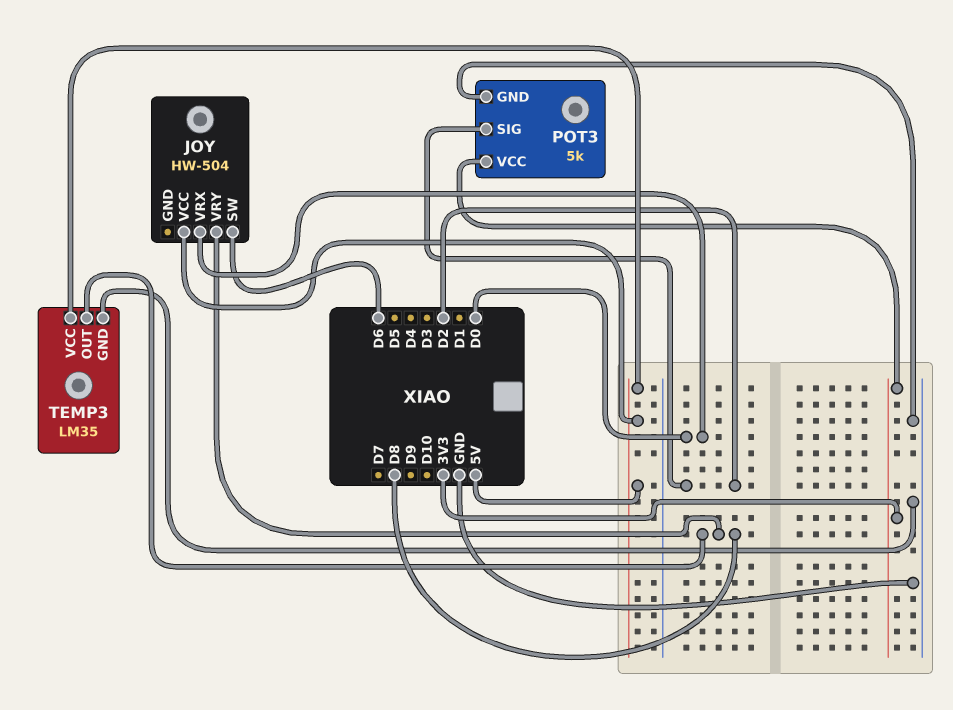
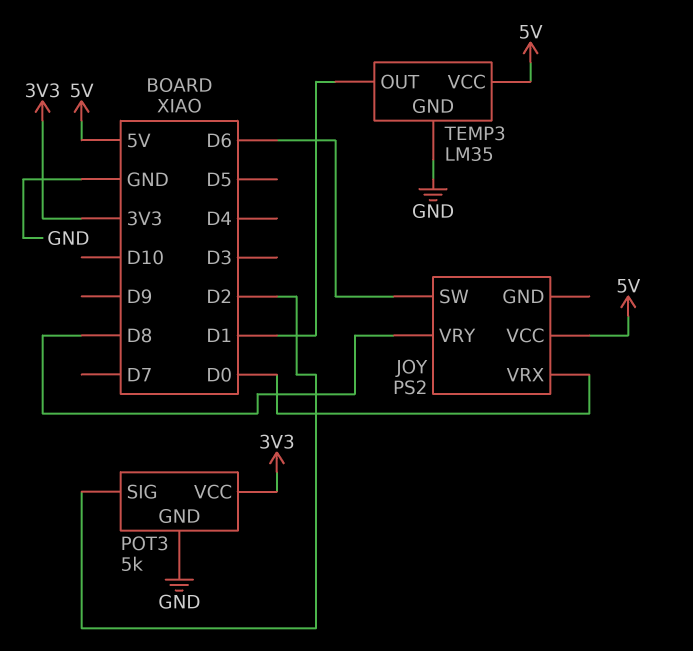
JOY: HW-504 -> PS2
TEMP3 pin OUT: D8 -> D1

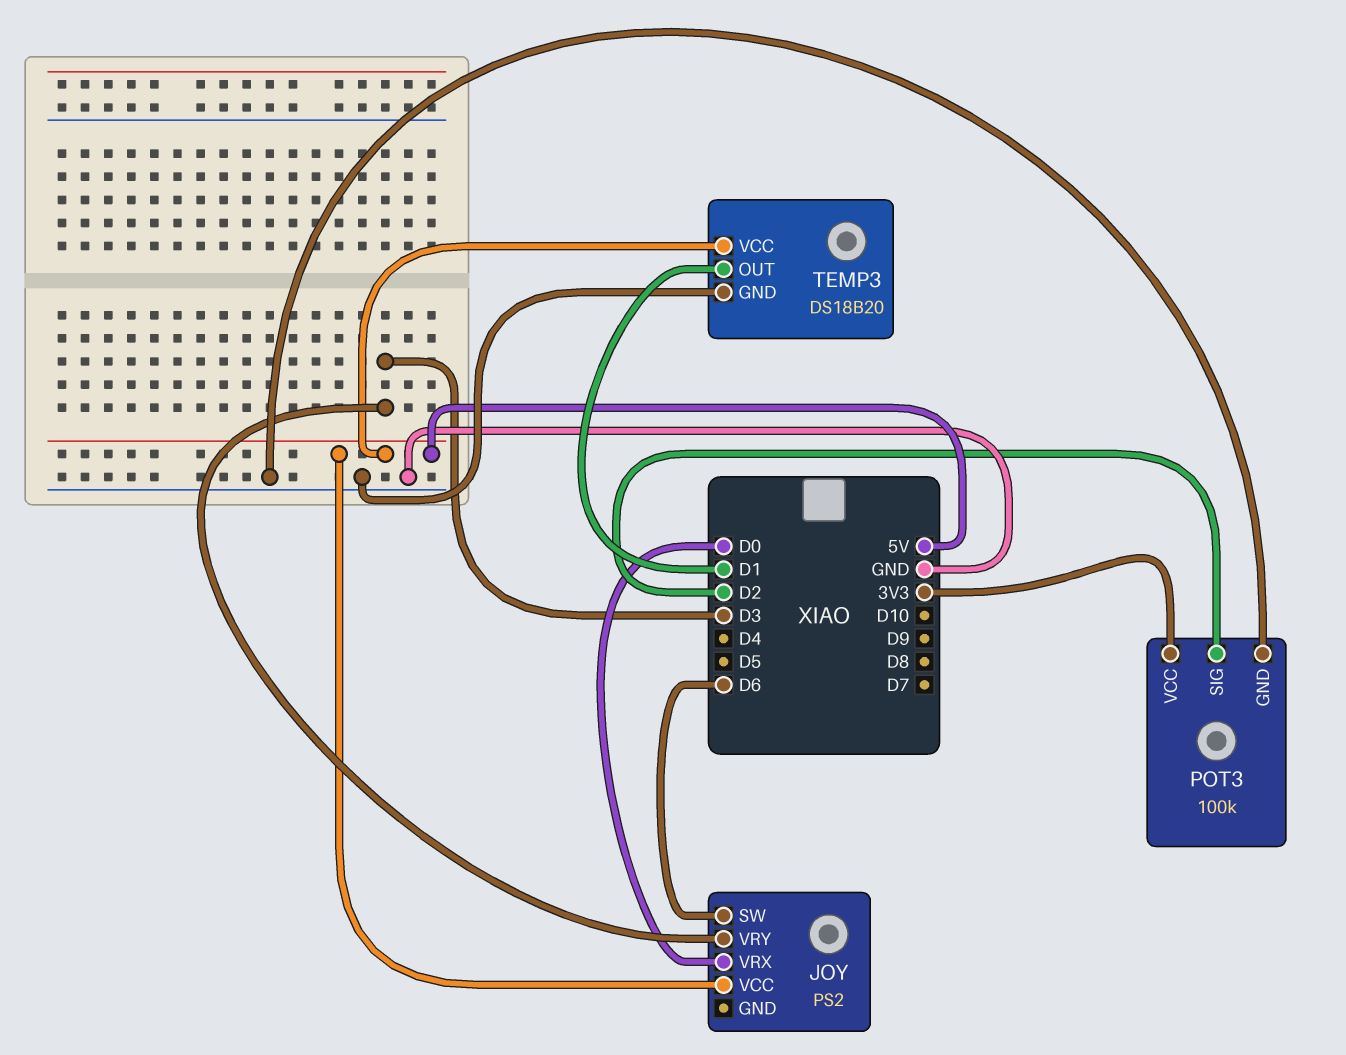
JOY pin VRY: D8 -> D3
POT3: 5k -> 100k
TEMP3: LM35 -> DS18B20

